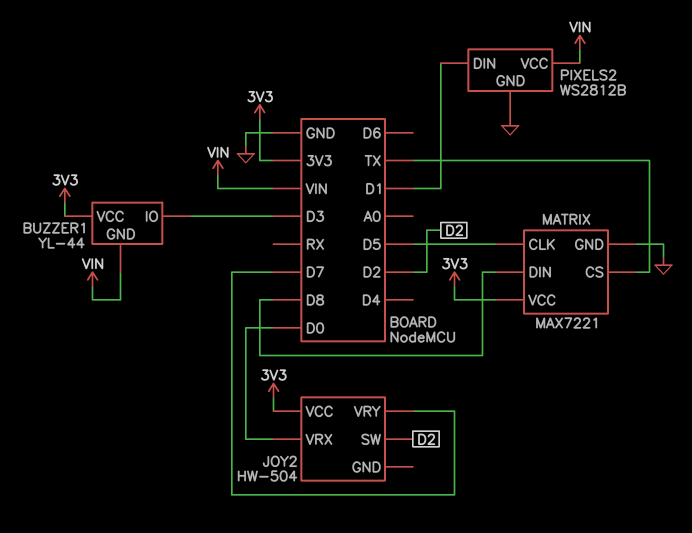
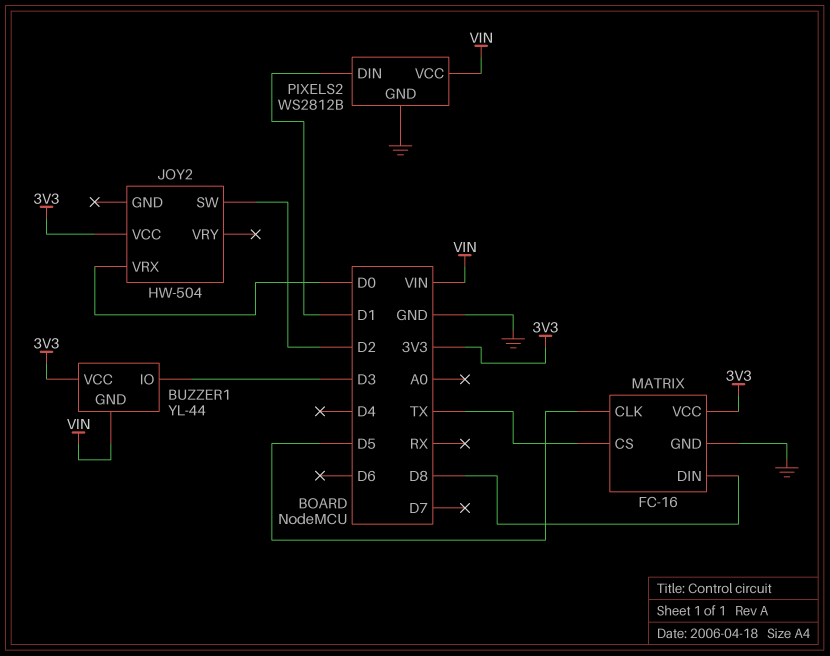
JOY2 pin VRY: D7 -> none
MATRIX: MAX7221 -> FC-16

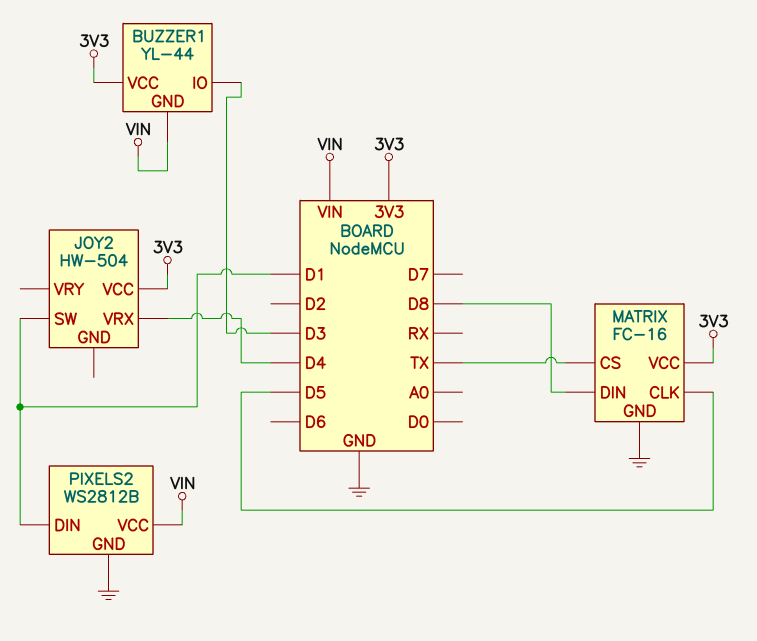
JOY2 pin SW: D2 -> D1
JOY2 pin VRX: D0 -> D4

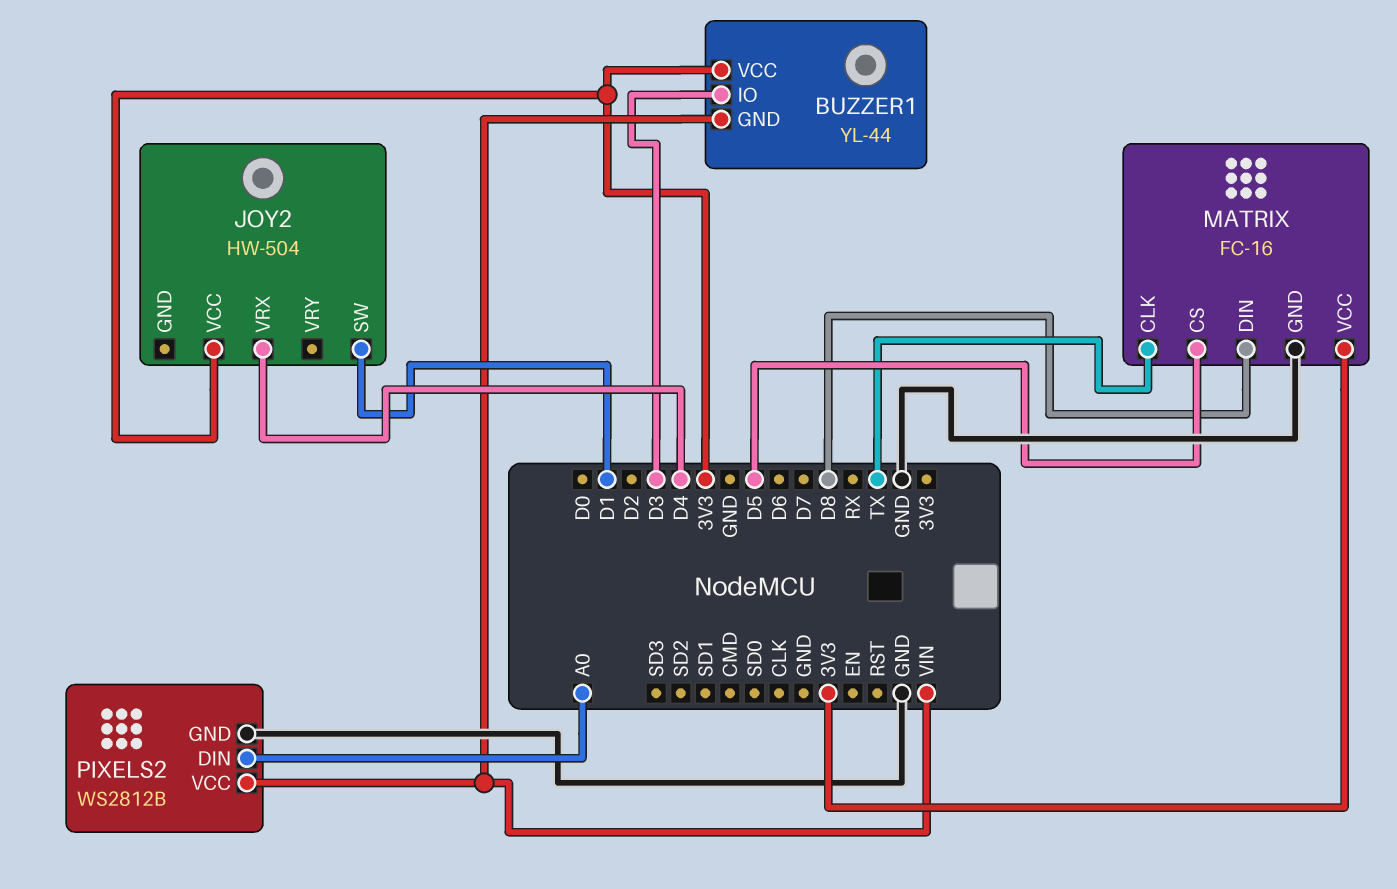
MATRIX pin CLK: D5 -> TX
MATRIX pin CS: TX -> D5
PIXELS2 pin DIN: D1 -> A0

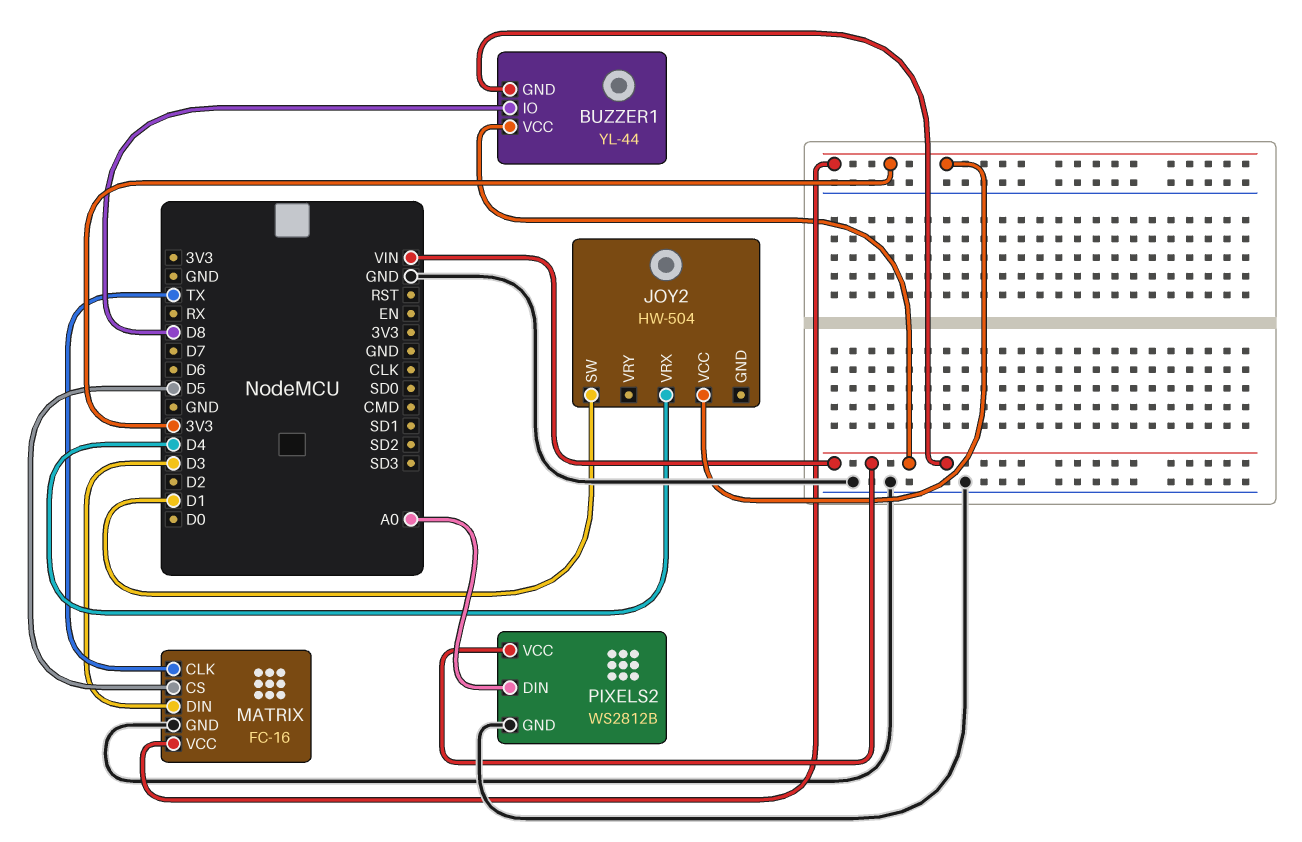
BUZZER1 pin IO: D3 -> D8
BUZZER1 pin VCC: 3V3 -> VIN
MATRIX pin DIN: D8 -> D3

